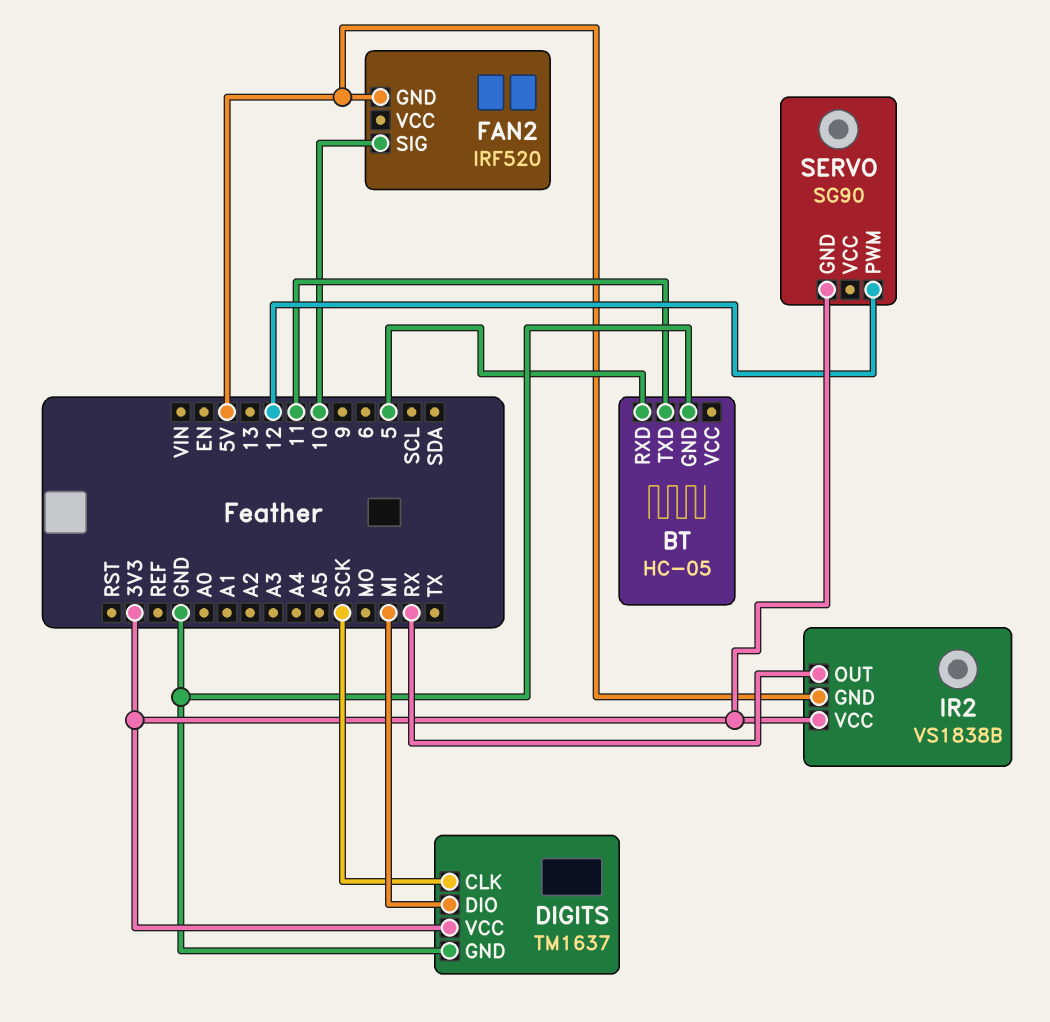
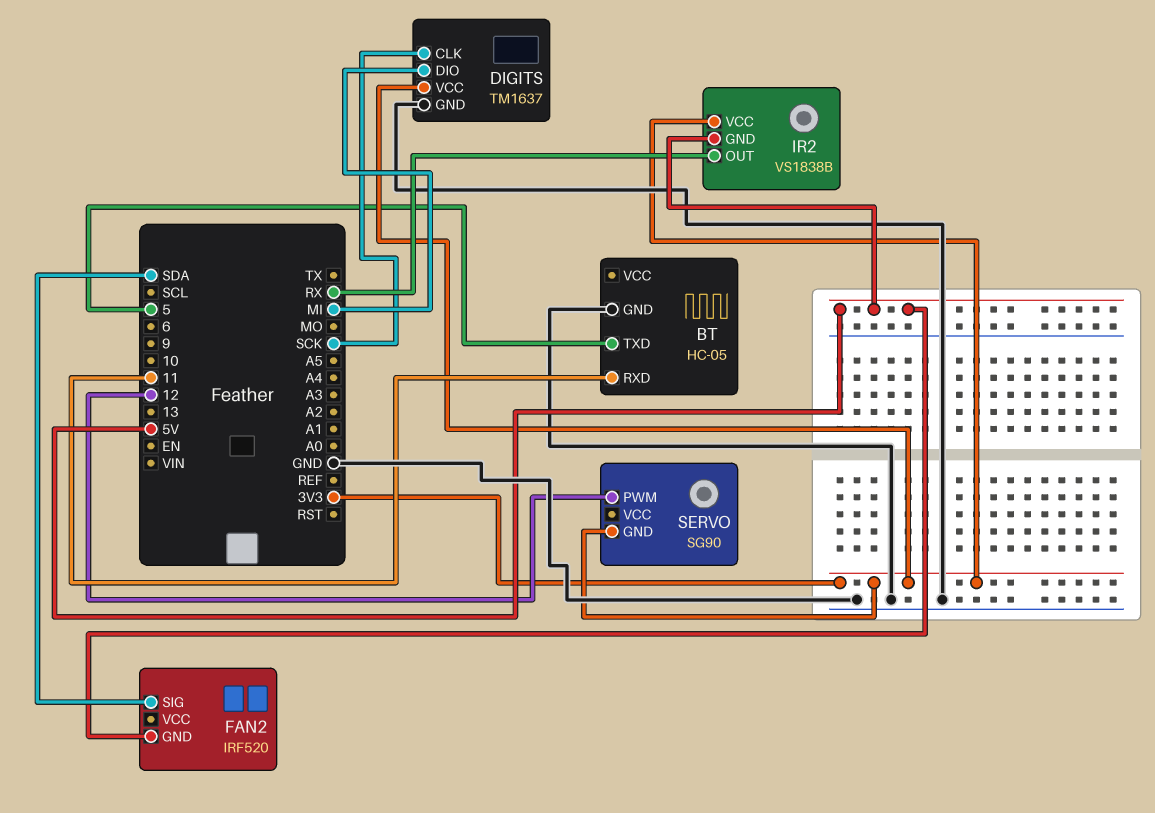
BT pin RXD: 5 -> 11
BT pin TXD: 11 -> 5
FAN2 pin SIG: 10 -> SDA

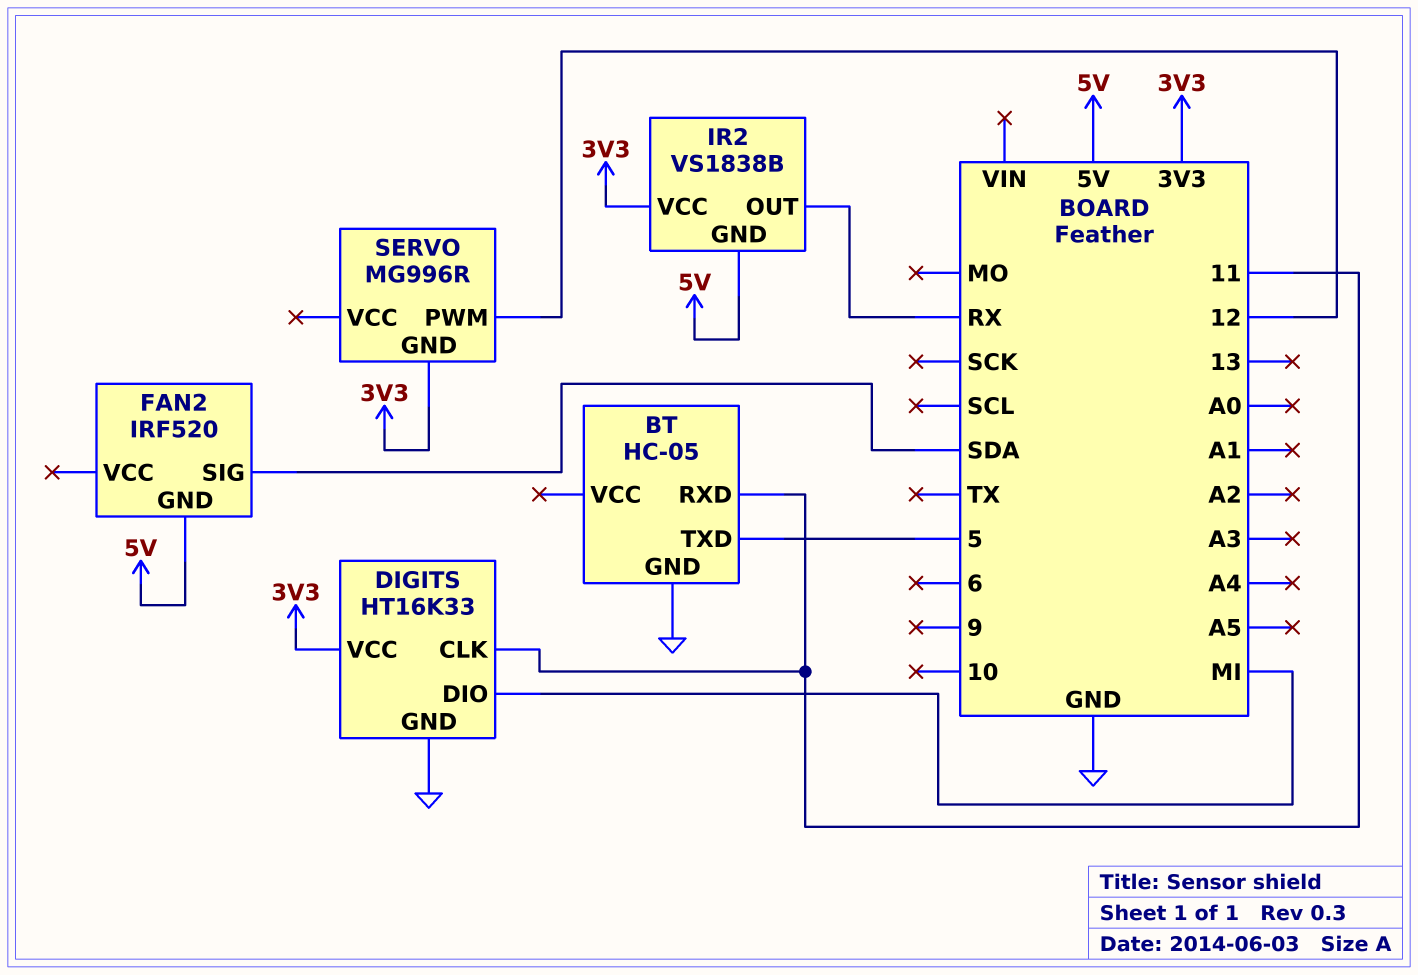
DIGITS: TM1637 -> HT16K33
DIGITS pin CLK: SCK -> 11
SERVO: SG90 -> MG996R

